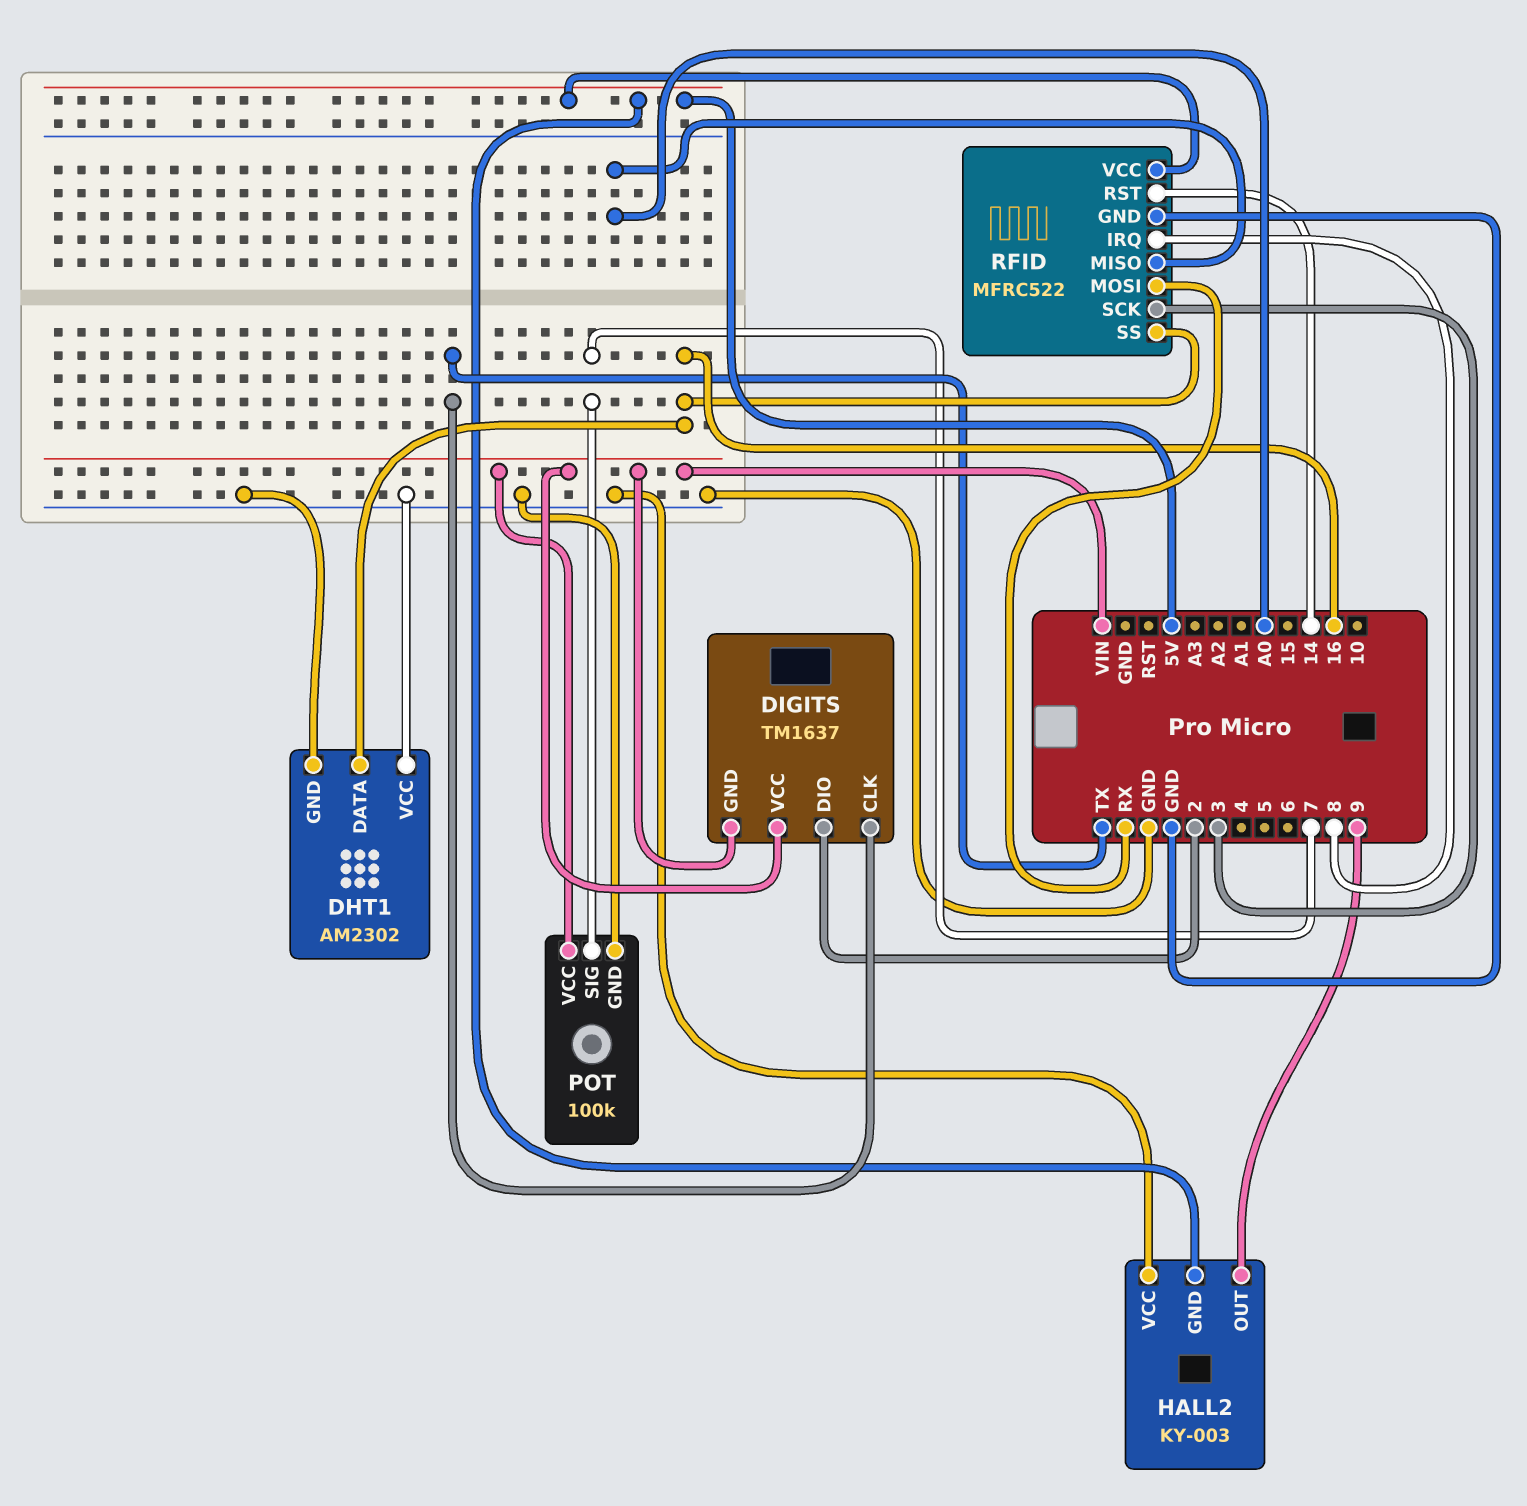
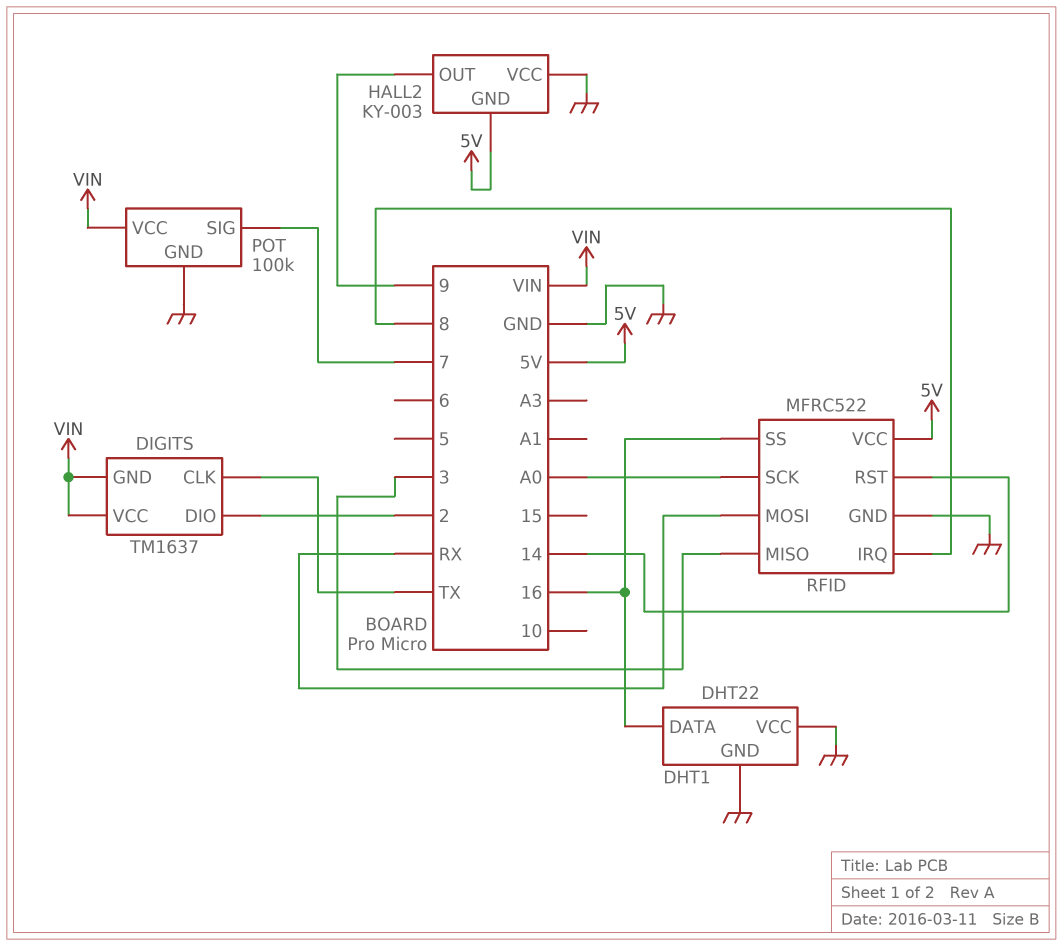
DHT1: AM2302 -> DHT22
RFID pin MISO: A0 -> 3
RFID pin SCK: 3 -> A0

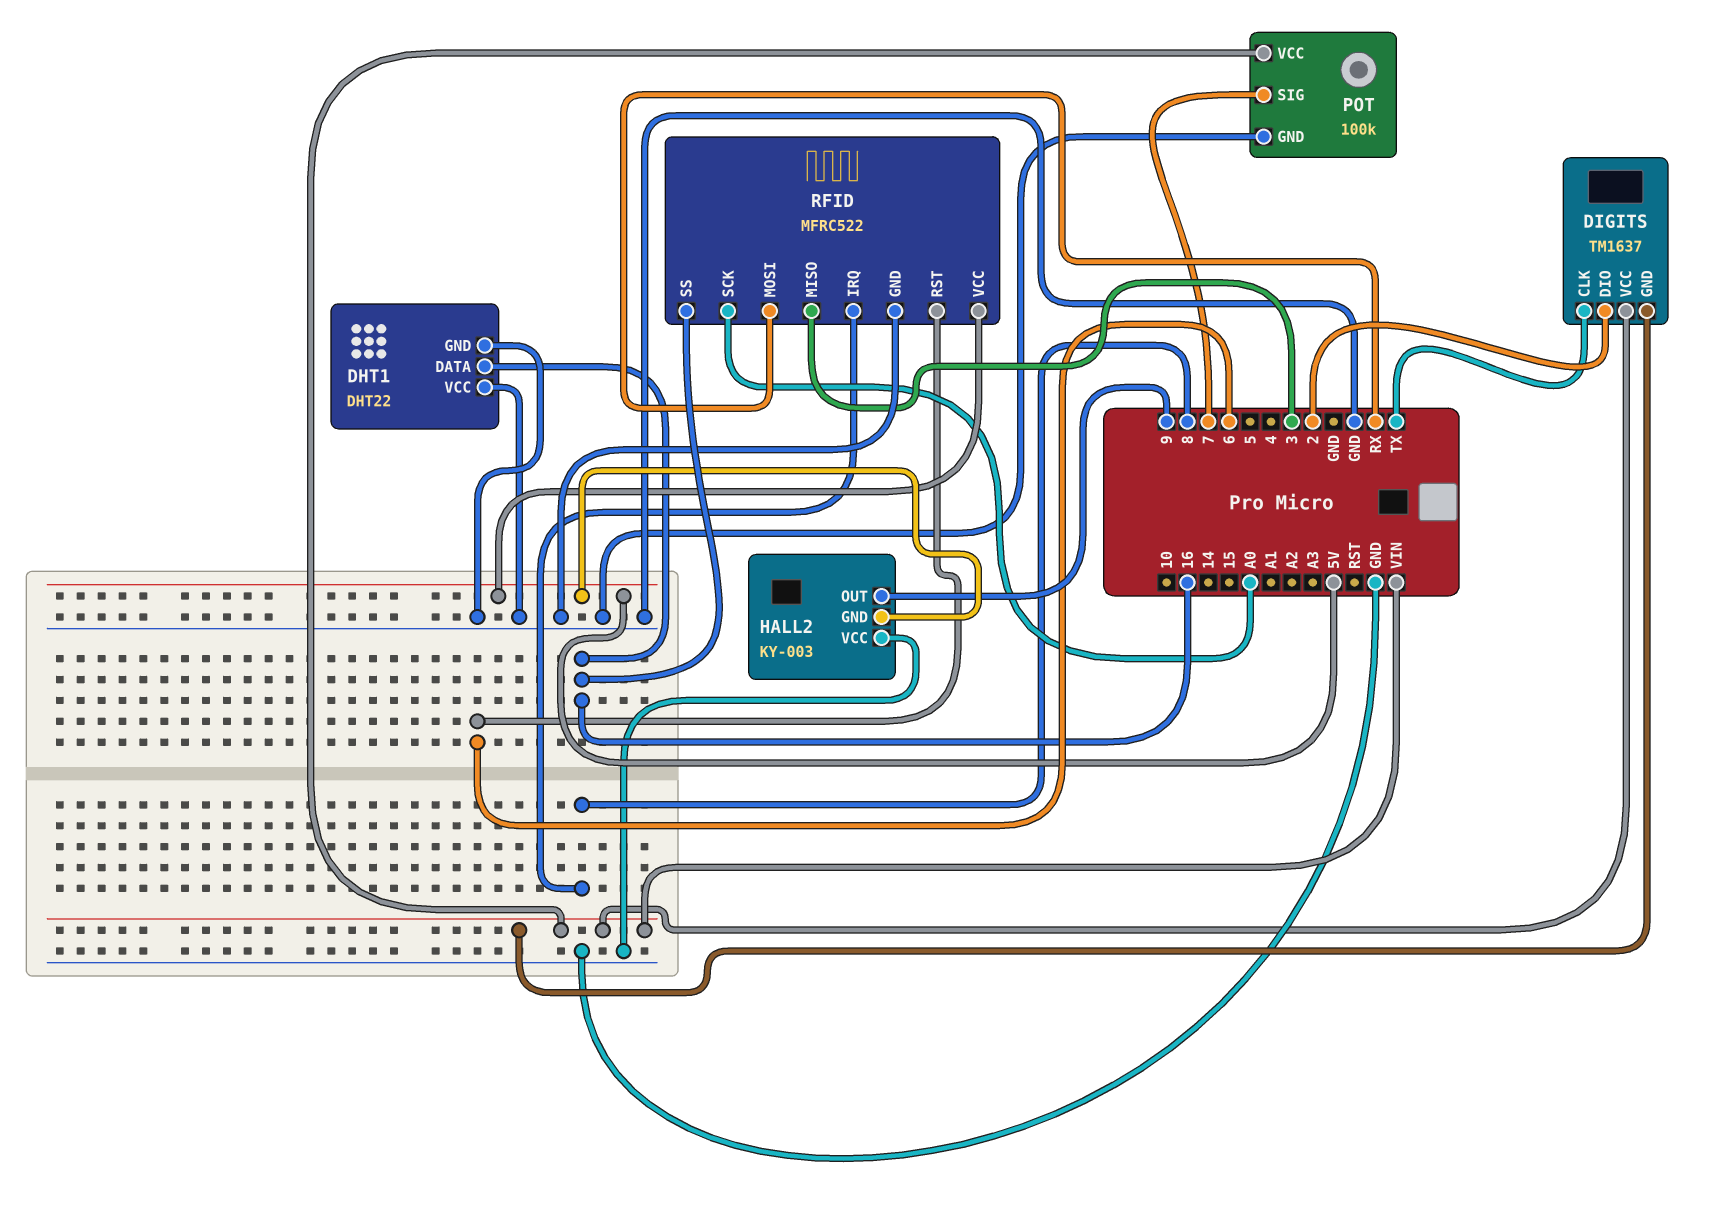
RFID pin RST: 14 -> 6

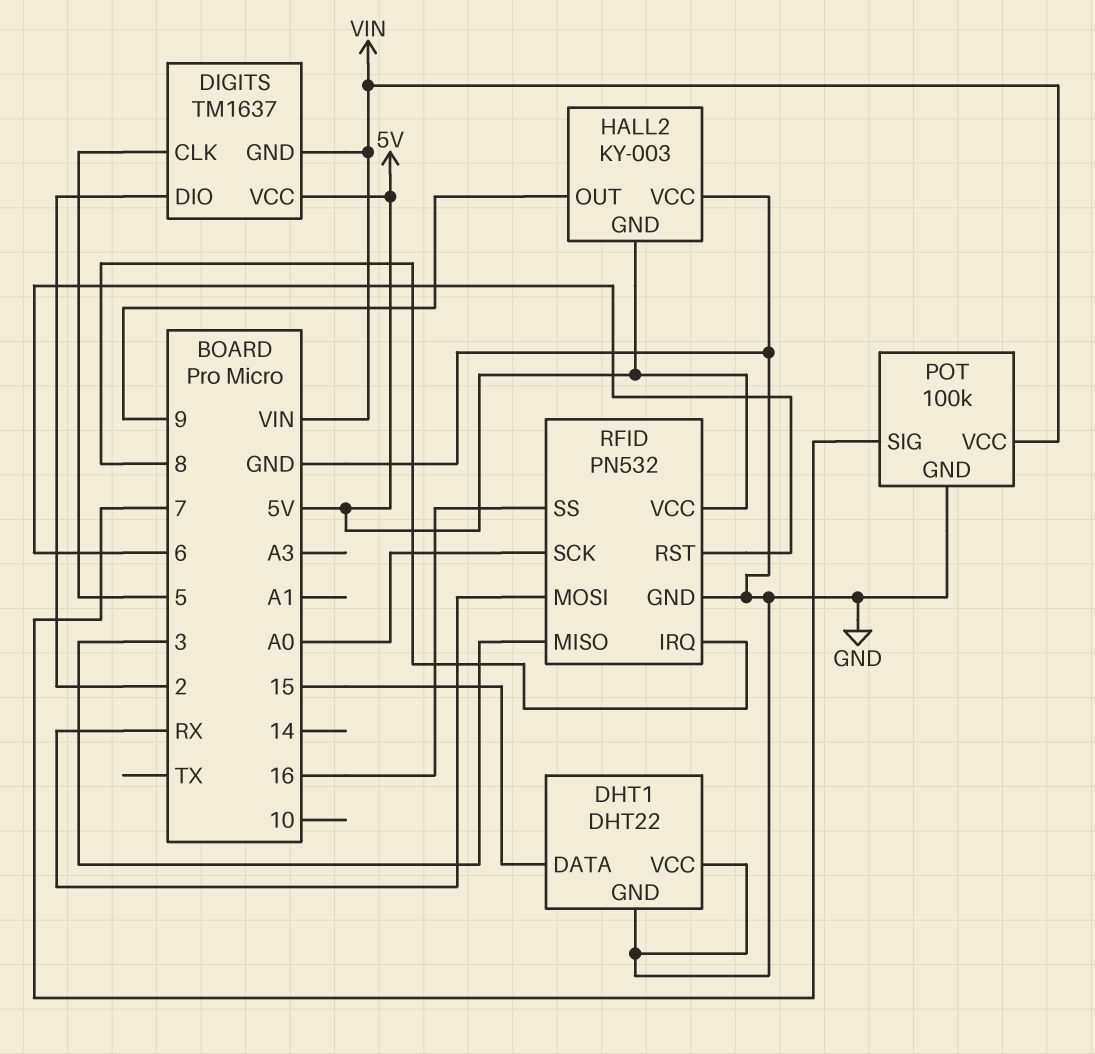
DHT1 pin DATA: 16 -> 15
DIGITS pin CLK: TX -> 5
DIGITS pin VCC: VIN -> 5V
RFID: MFRC522 -> PN532

